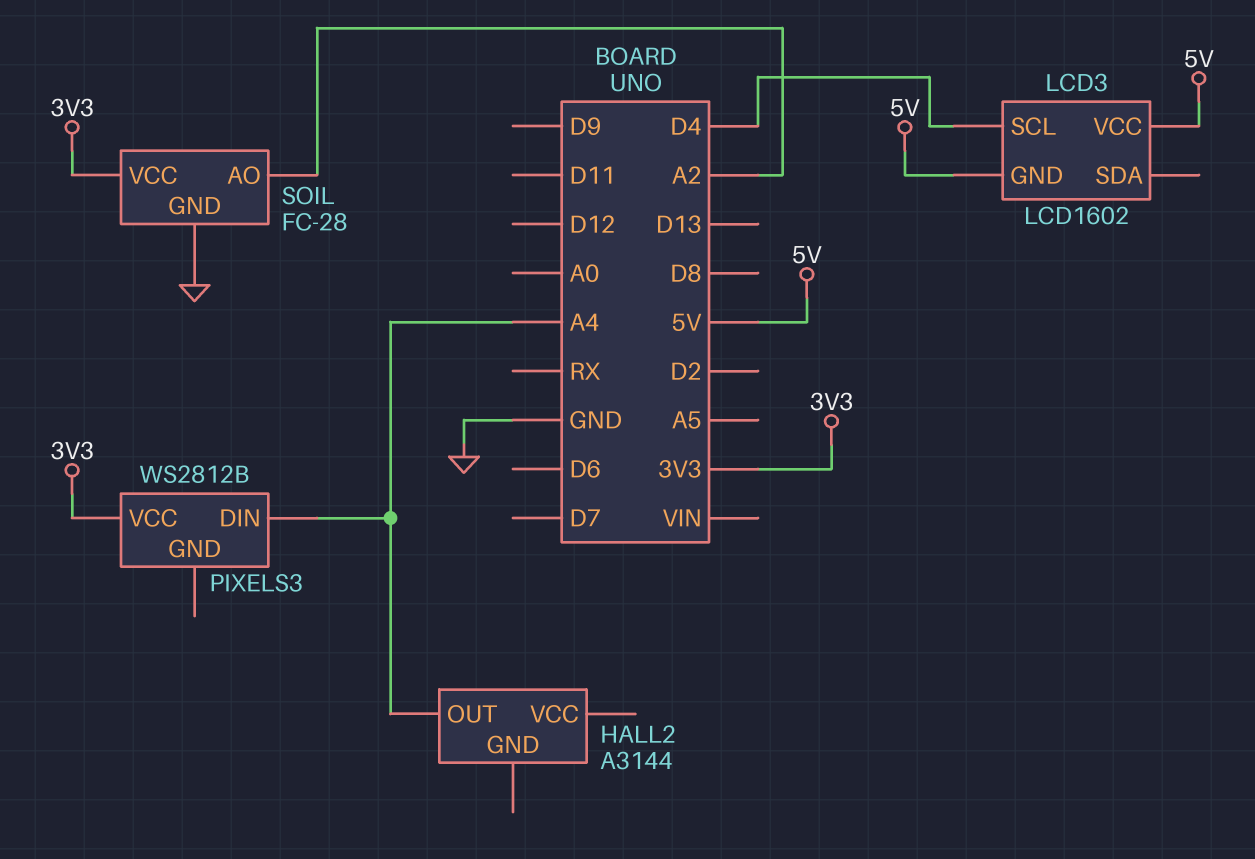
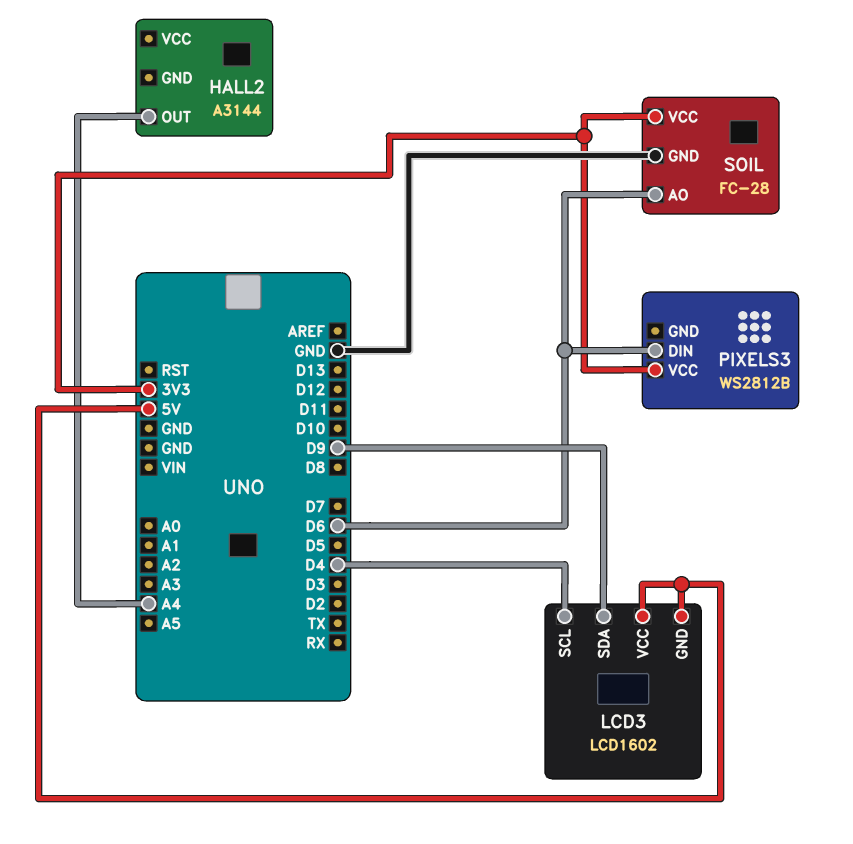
LCD3 pin SDA: none -> D9
PIXELS3 pin DIN: A4 -> D6
SOIL pin AO: A2 -> D6

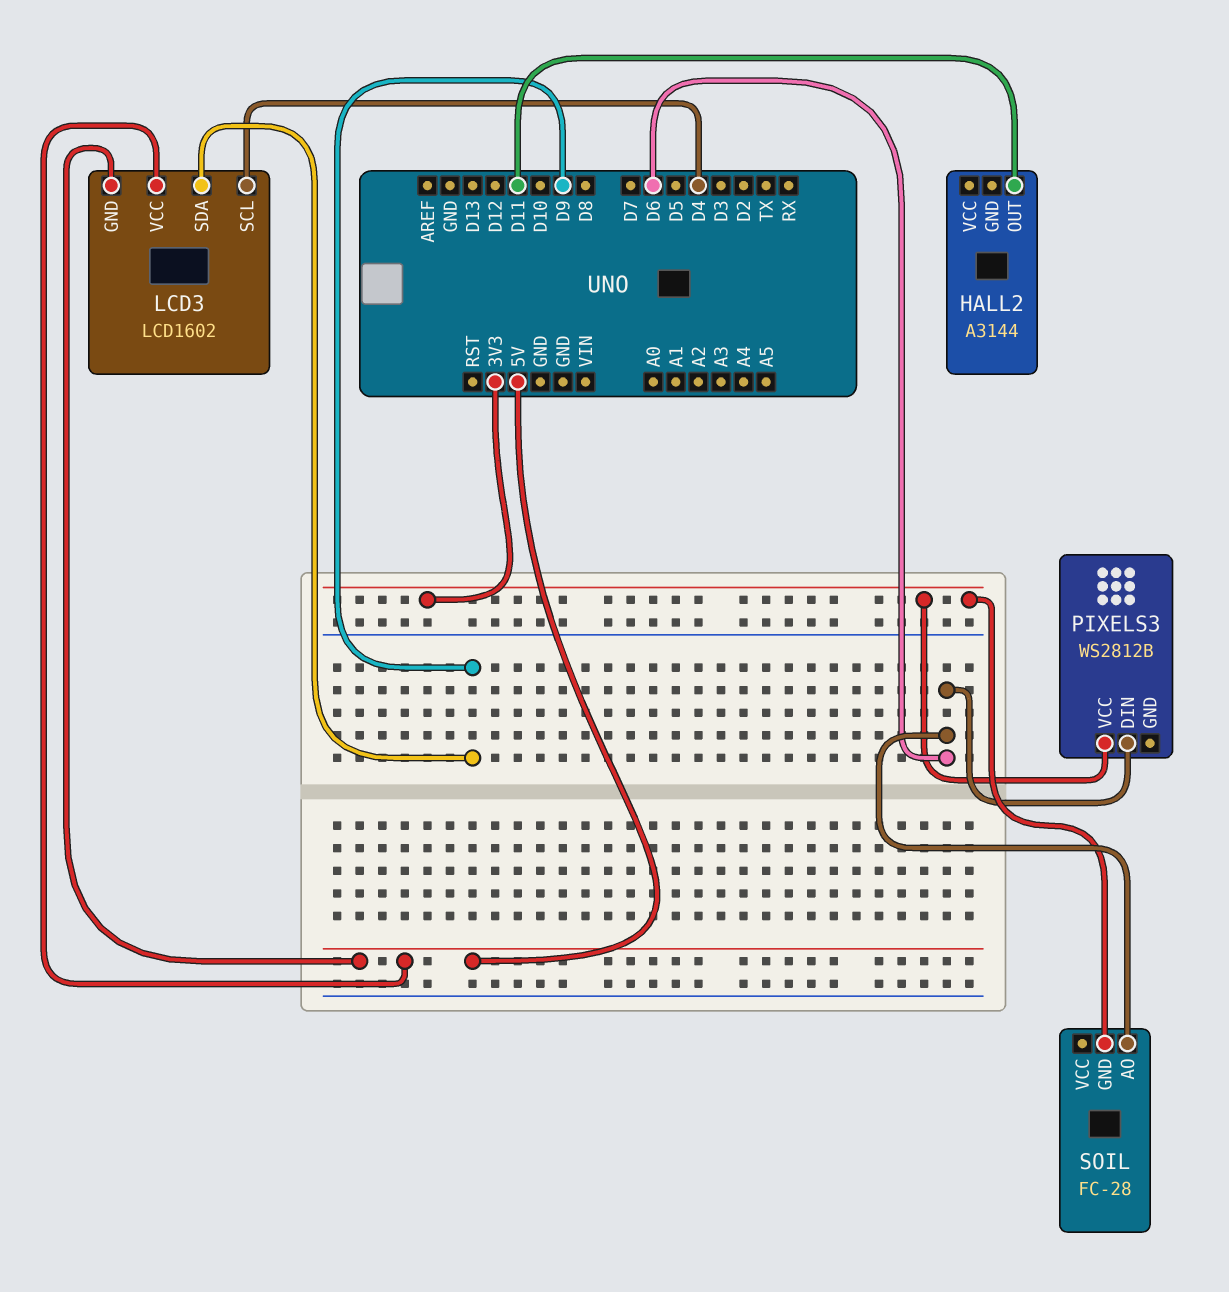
HALL2 pin OUT: A4 -> D11
SOIL pin GND: GND -> 3V3
SOIL pin VCC: 3V3 -> none

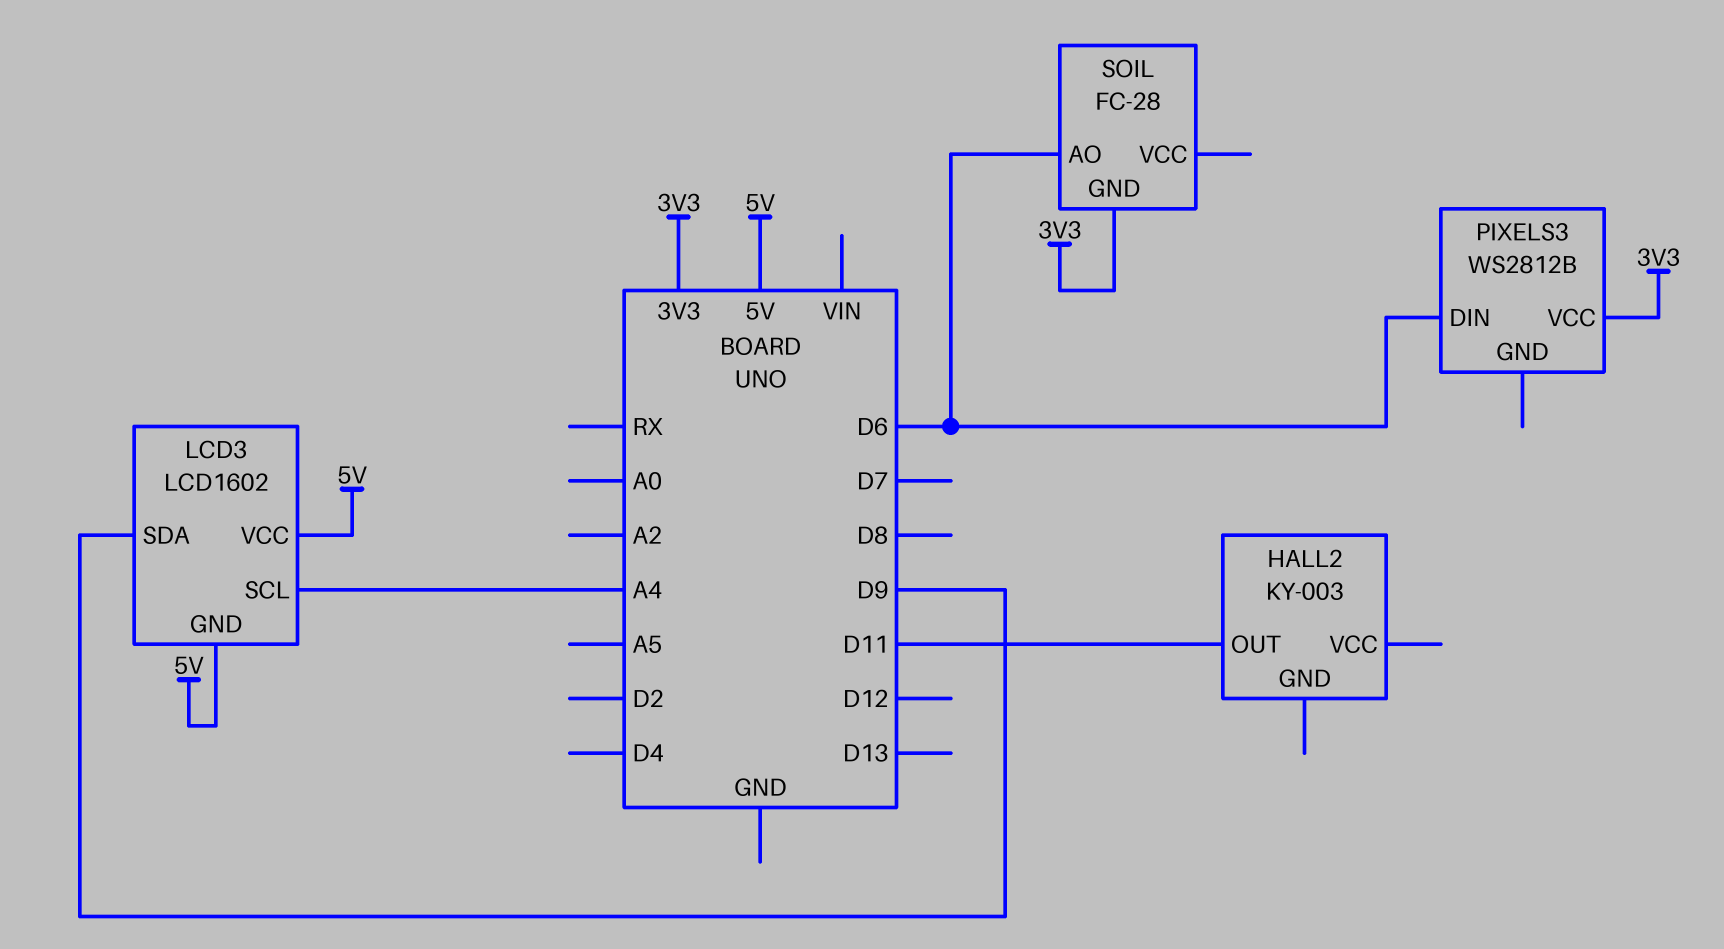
HALL2: A3144 -> KY-003
LCD3 pin SCL: D4 -> A4

